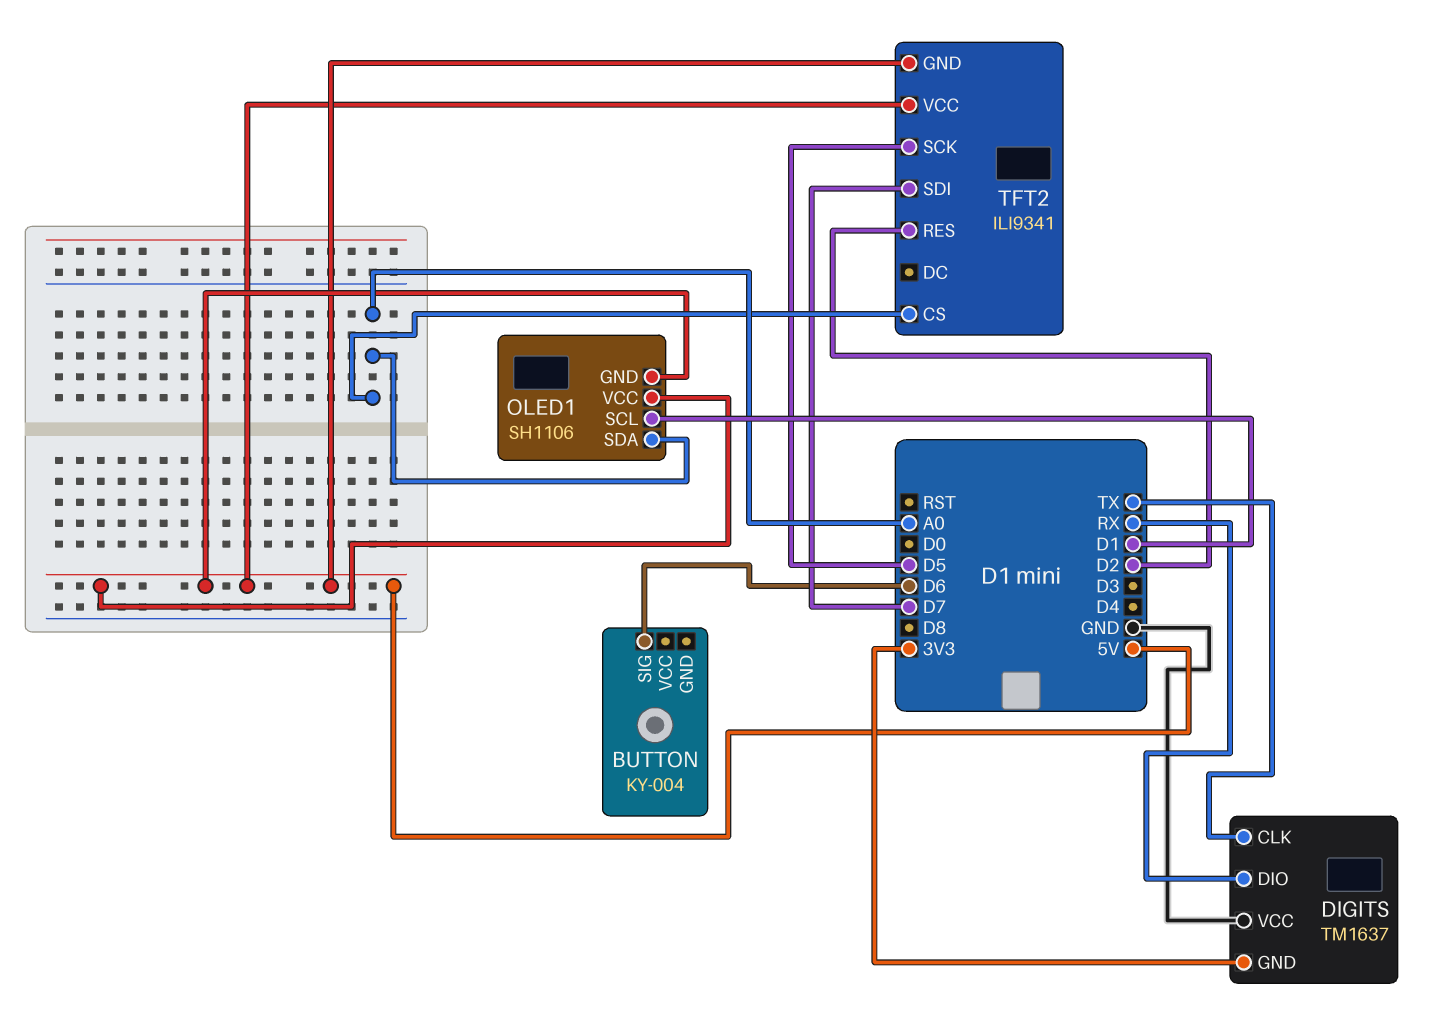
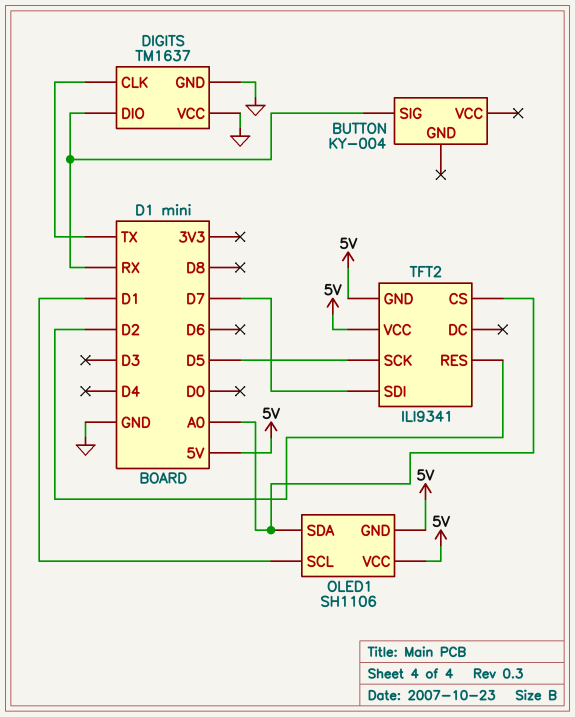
BUTTON pin SIG: D6 -> RX
DIGITS pin GND: 3V3 -> GND

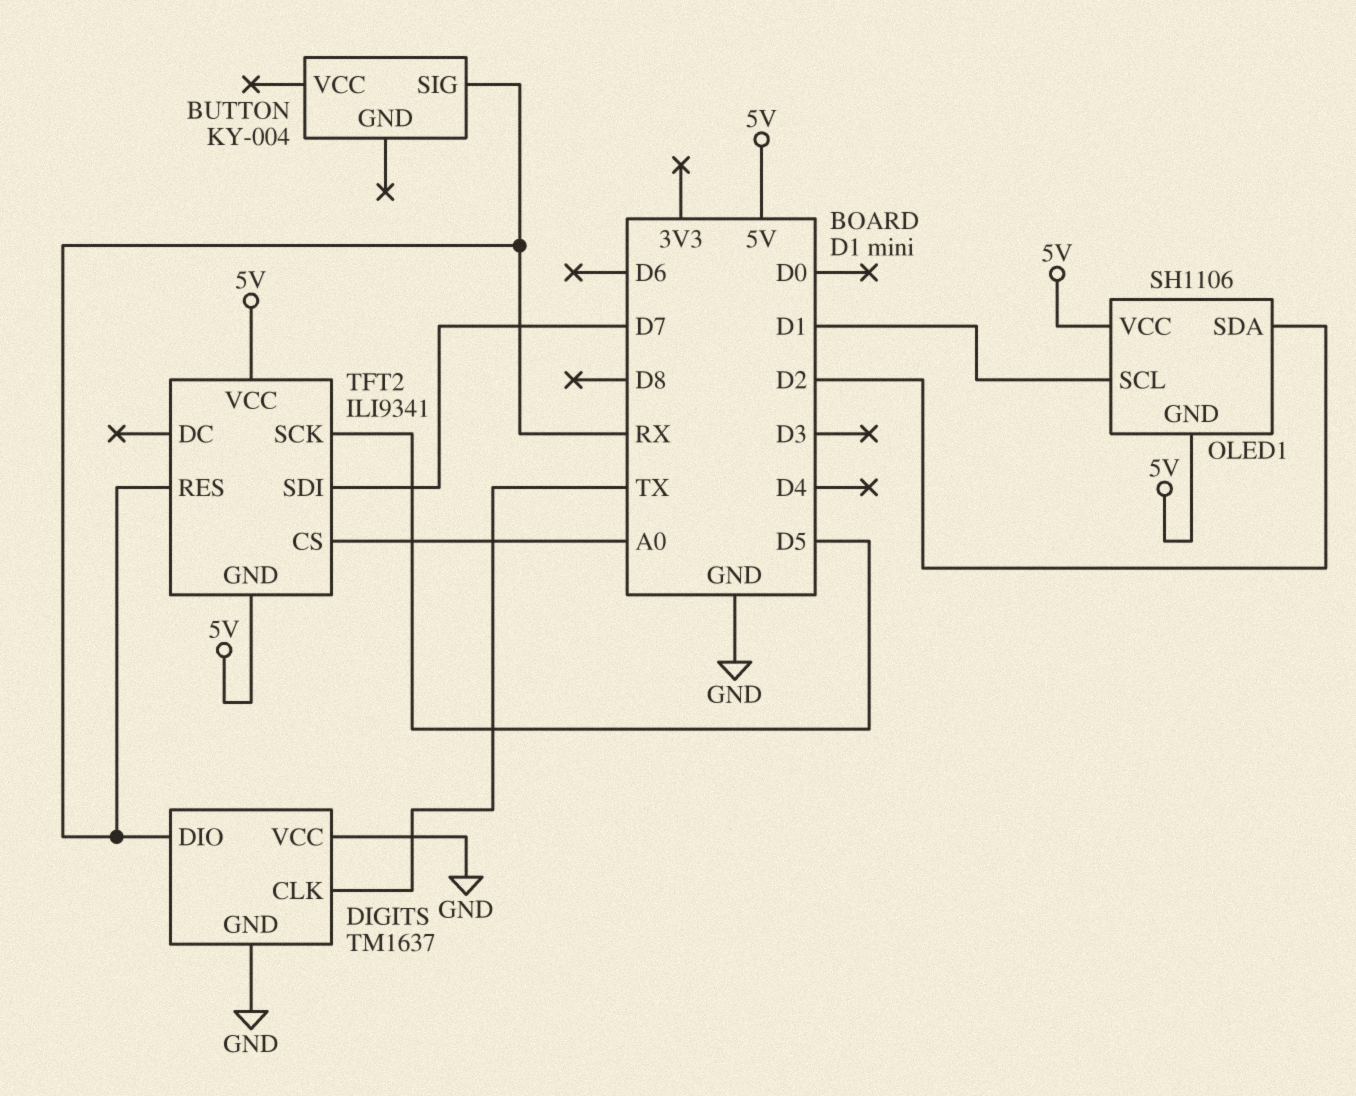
OLED1 pin SDA: A0 -> D2
TFT2 pin RES: D2 -> RX

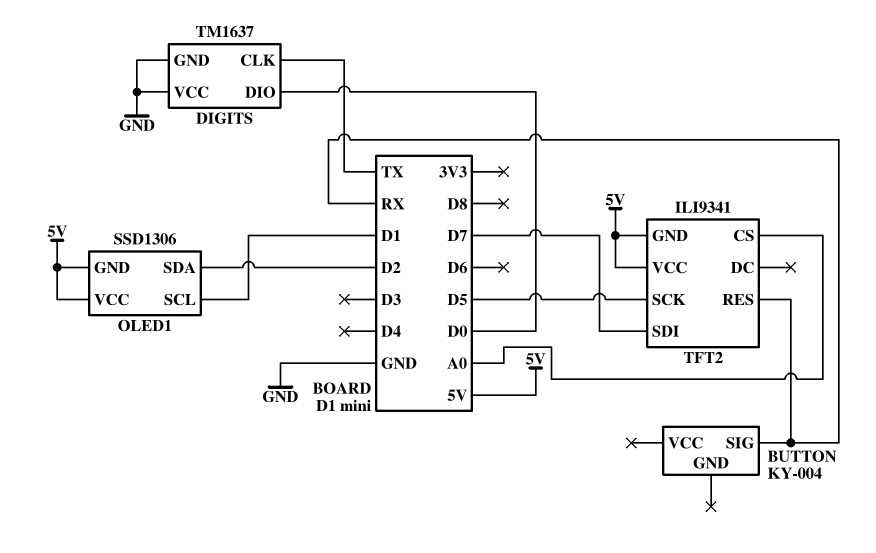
DIGITS pin DIO: RX -> D0
OLED1: SH1106 -> SSD1306

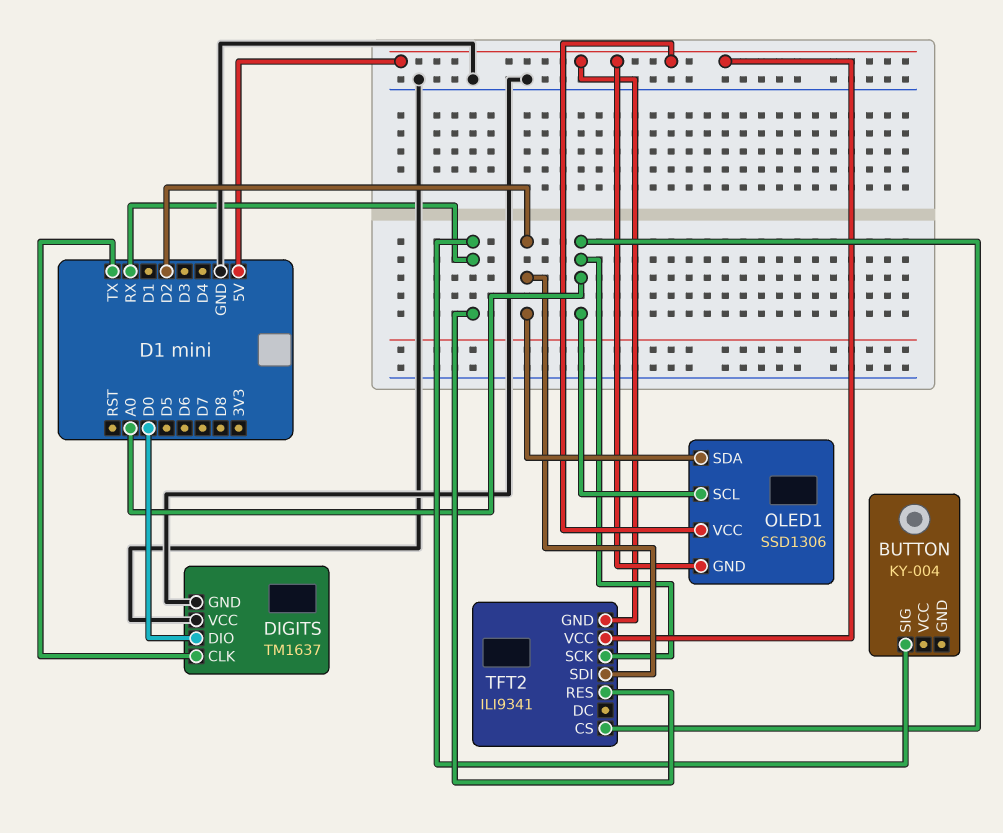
OLED1 pin SCL: D1 -> A0
TFT2 pin SCK: D5 -> A0
TFT2 pin SDI: D7 -> D2

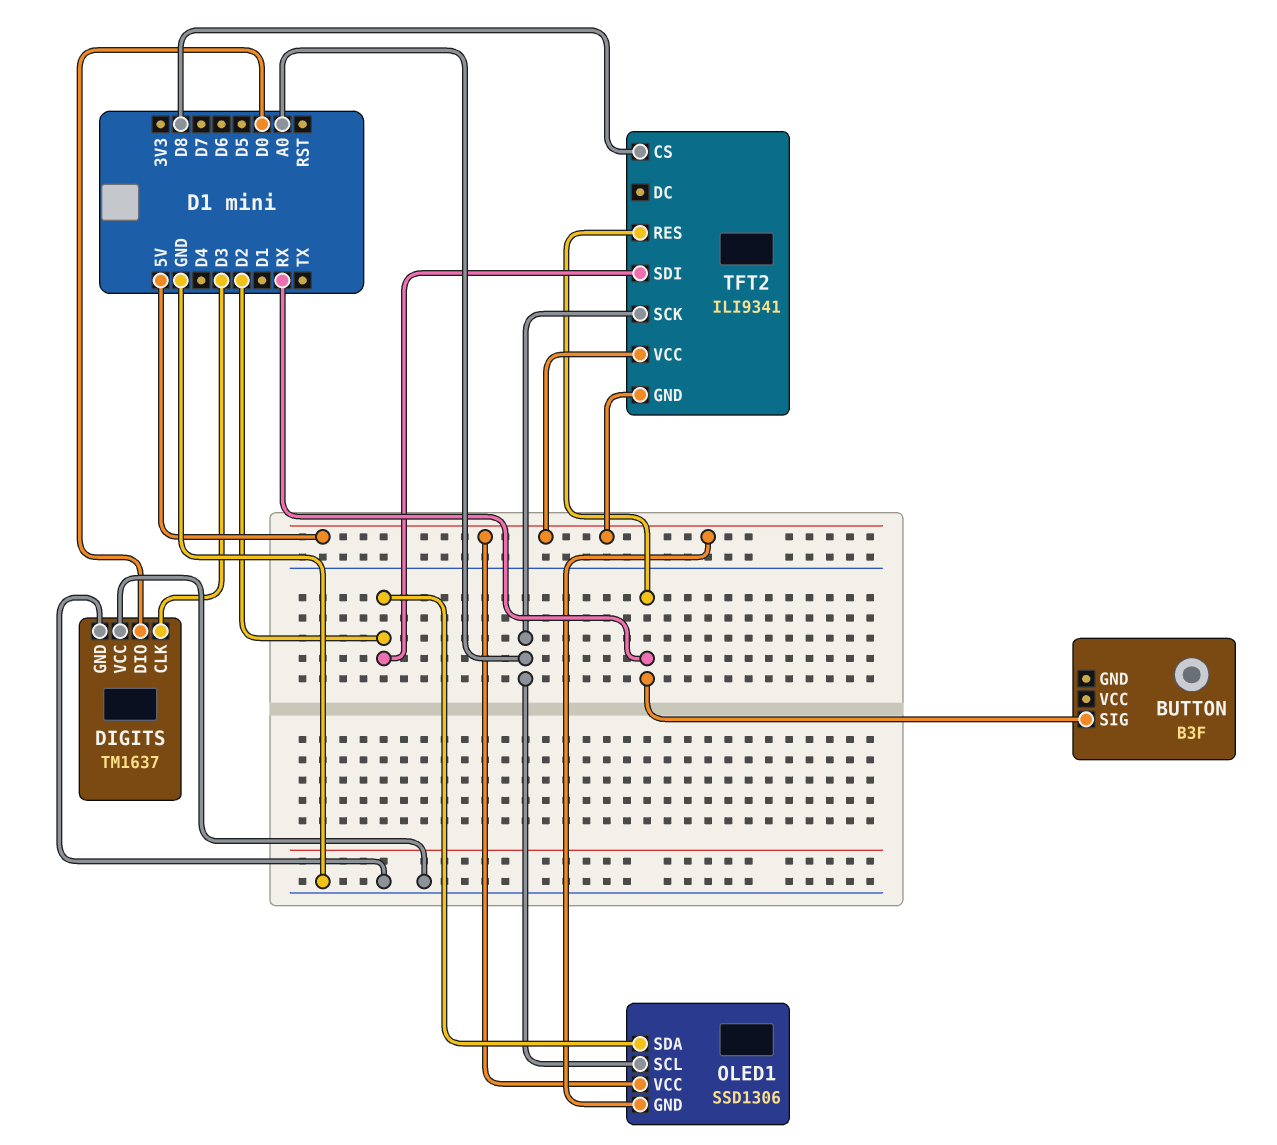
BUTTON: KY-004 -> B3F
DIGITS pin CLK: TX -> D3
TFT2 pin CS: A0 -> D8

